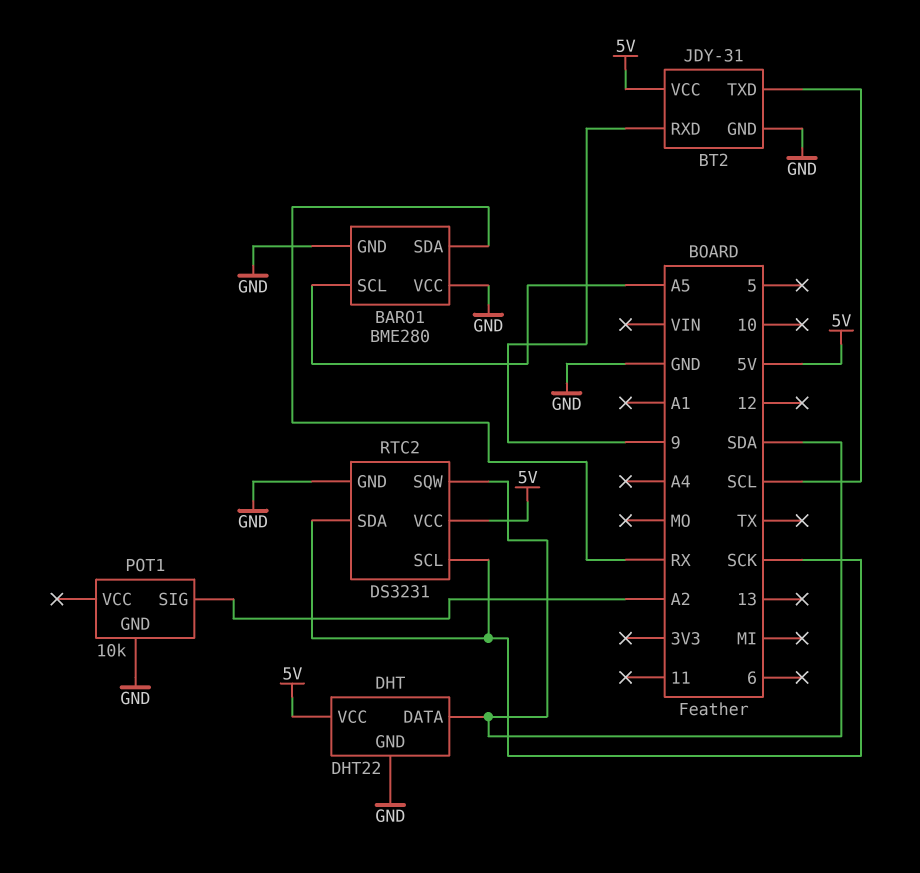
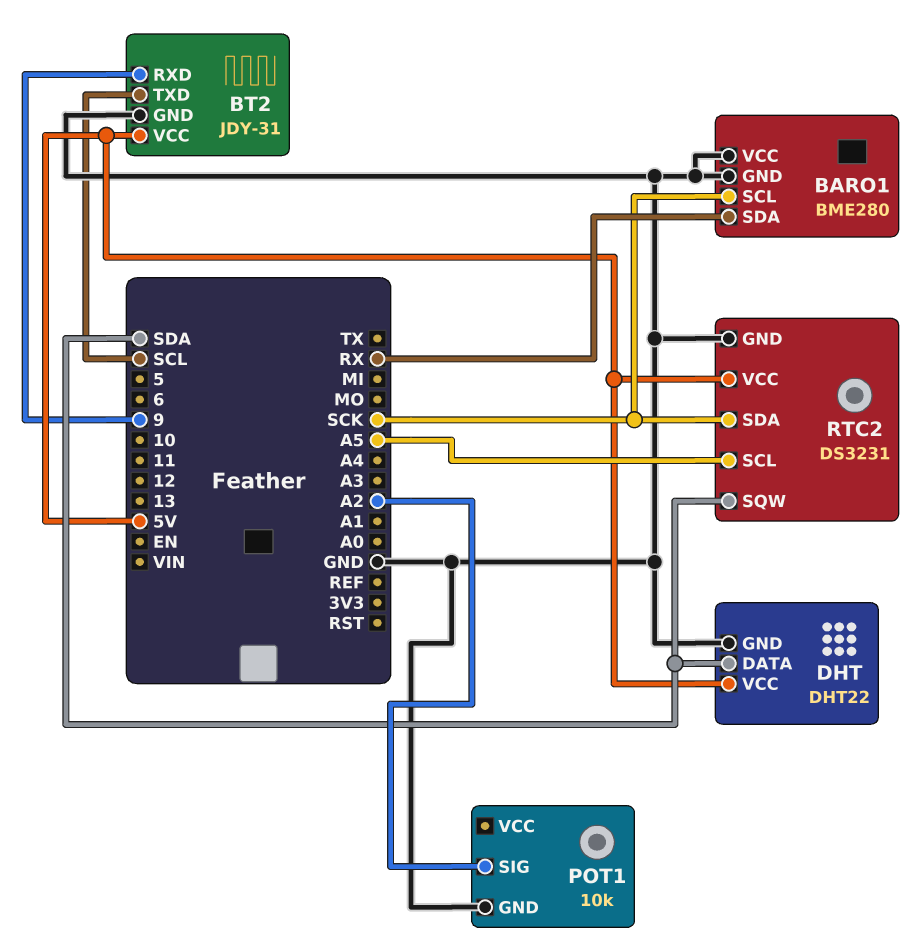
BARO1 pin SCL: A5 -> SCK
RTC2 pin SCL: SCK -> A5

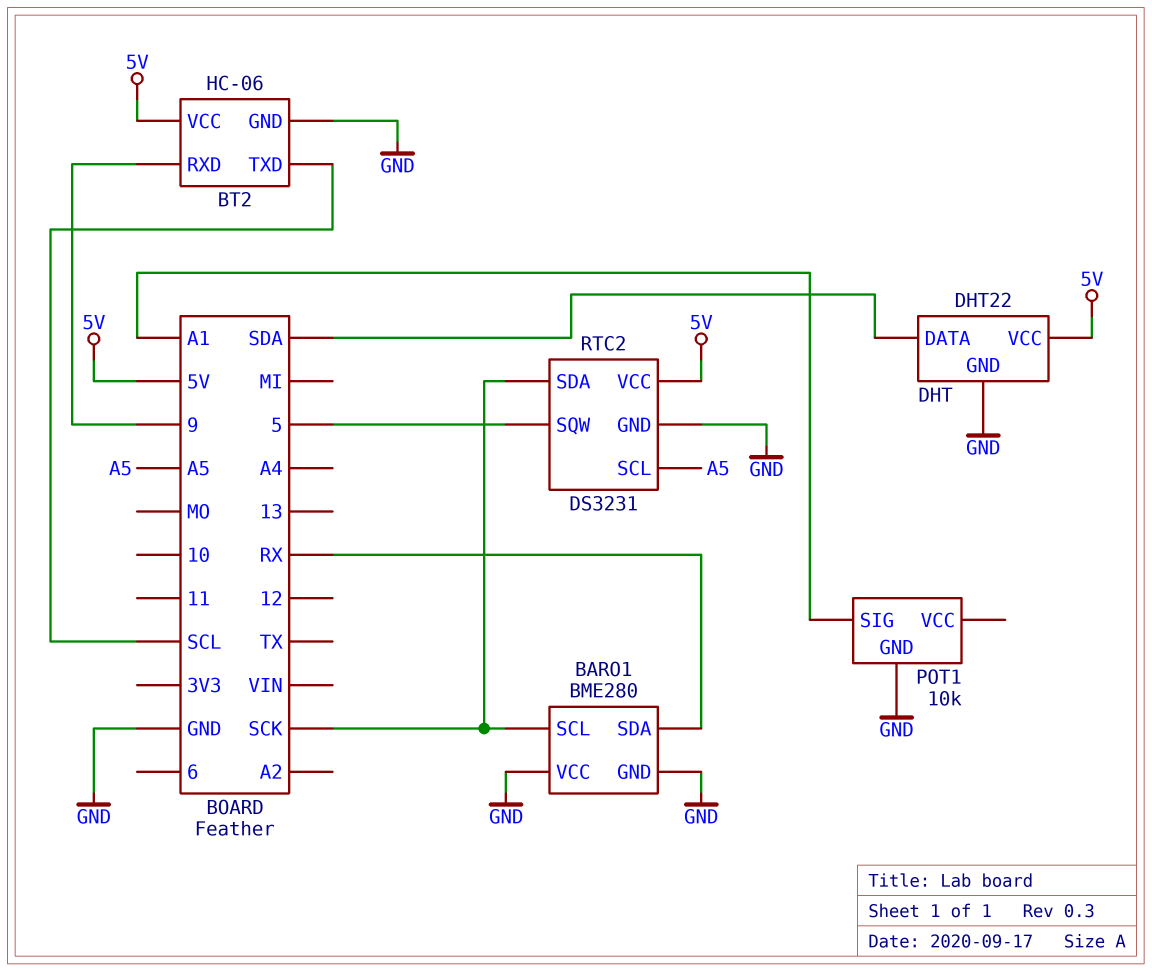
BT2: JDY-31 -> HC-06
POT1 pin SIG: A2 -> A1
RTC2 pin SQW: SDA -> 5

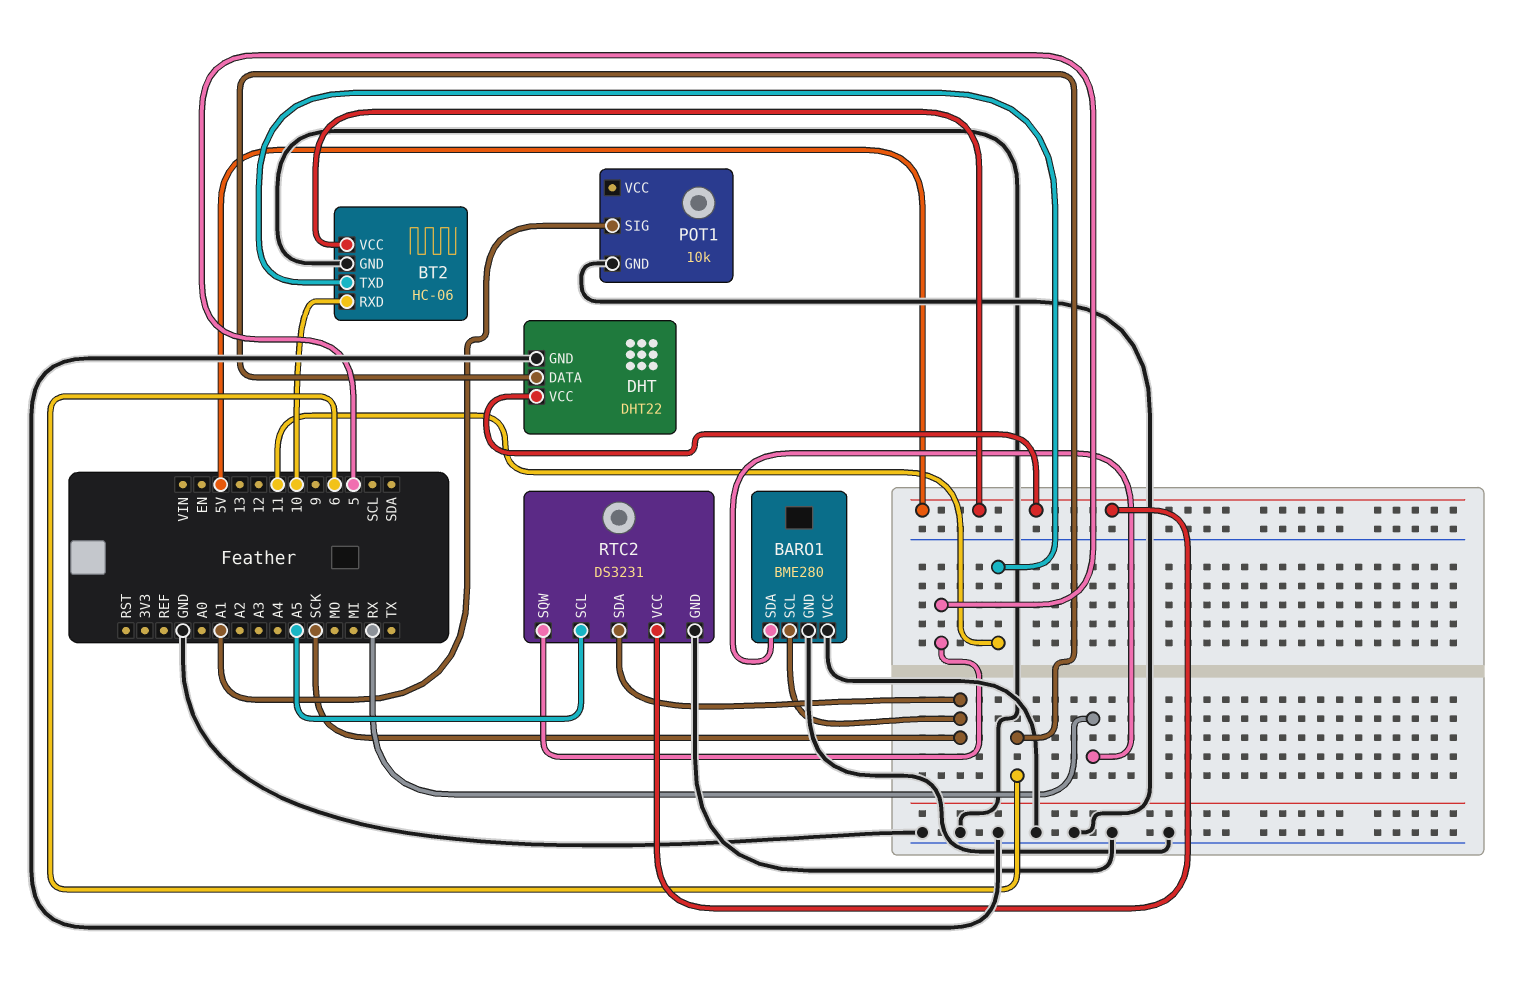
BT2 pin RXD: 9 -> 10
BT2 pin TXD: SCL -> 11
DHT pin DATA: SDA -> 6

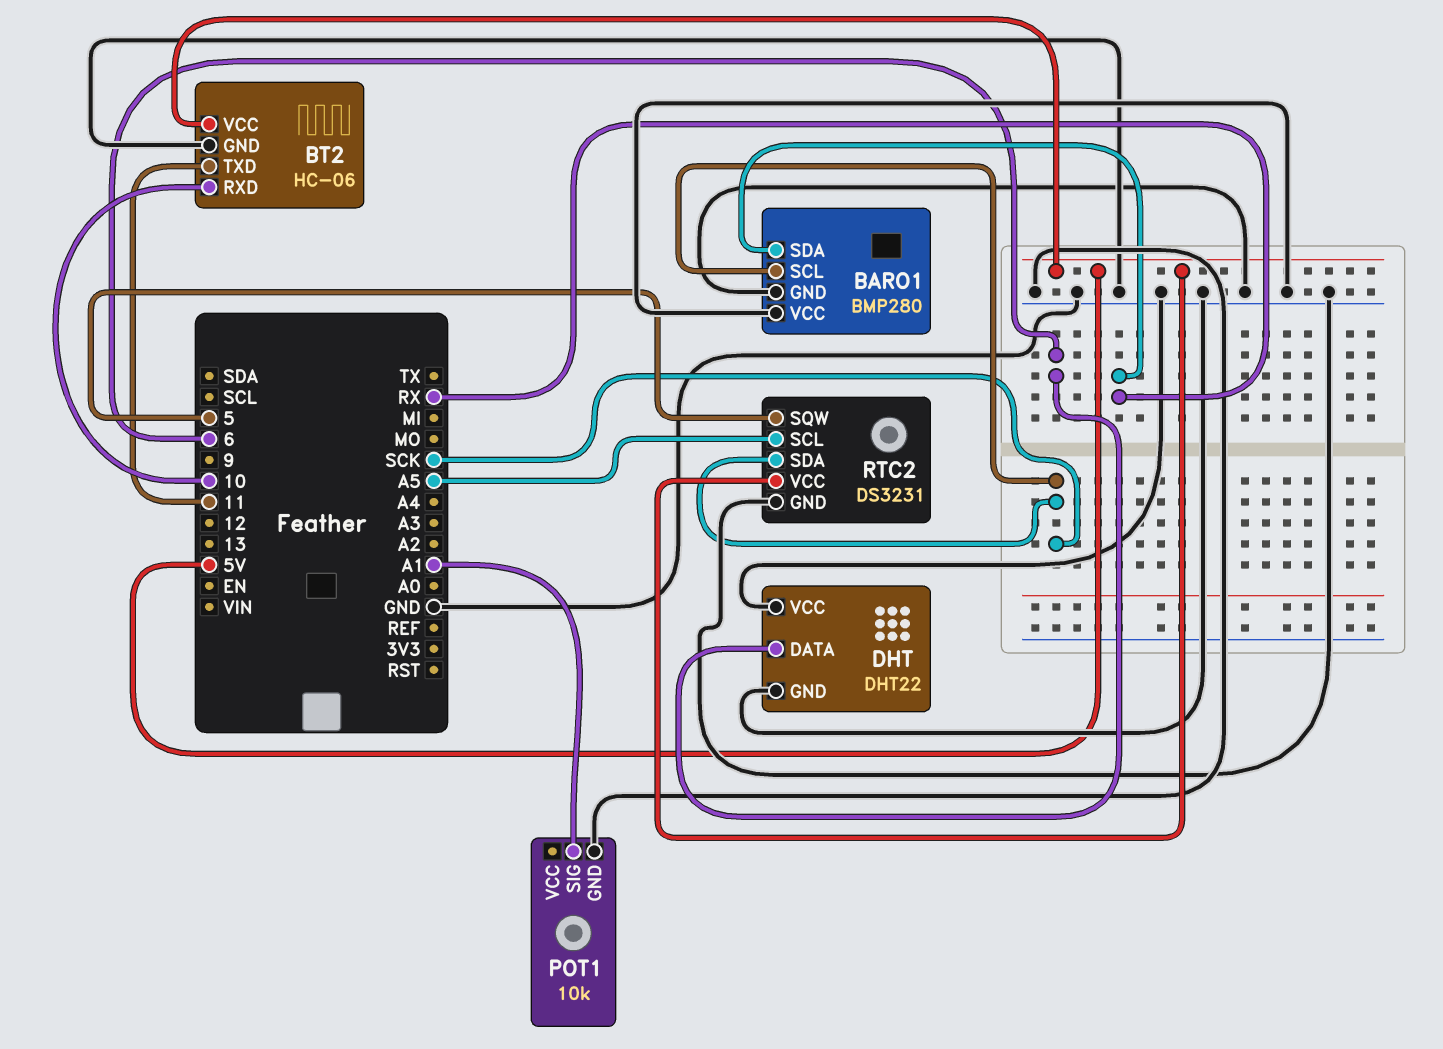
BARO1: BME280 -> BMP280
DHT pin VCC: 5V -> GND

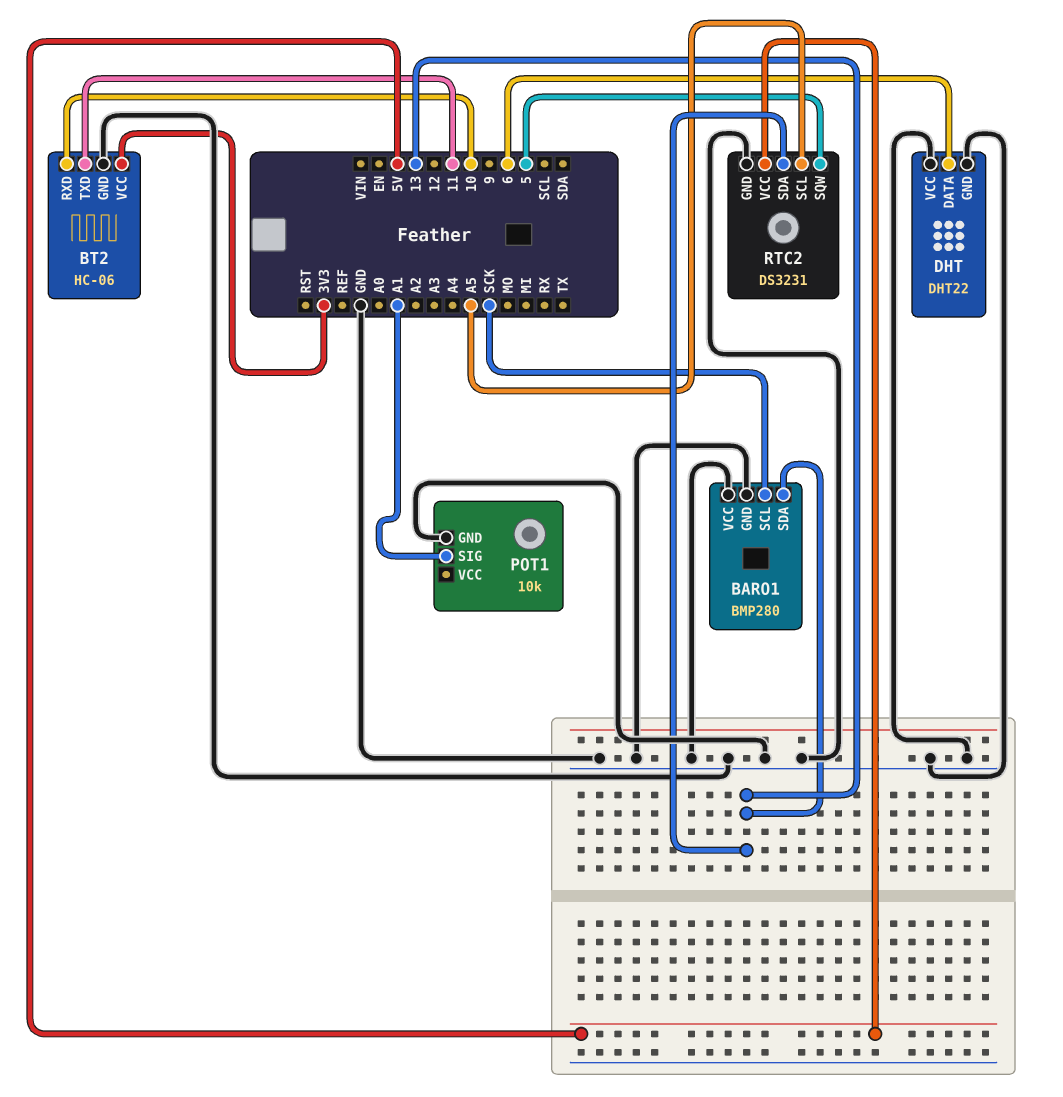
BARO1 pin SDA: RX -> 13
BT2 pin VCC: 5V -> 3V3
RTC2 pin SDA: SCK -> 13

